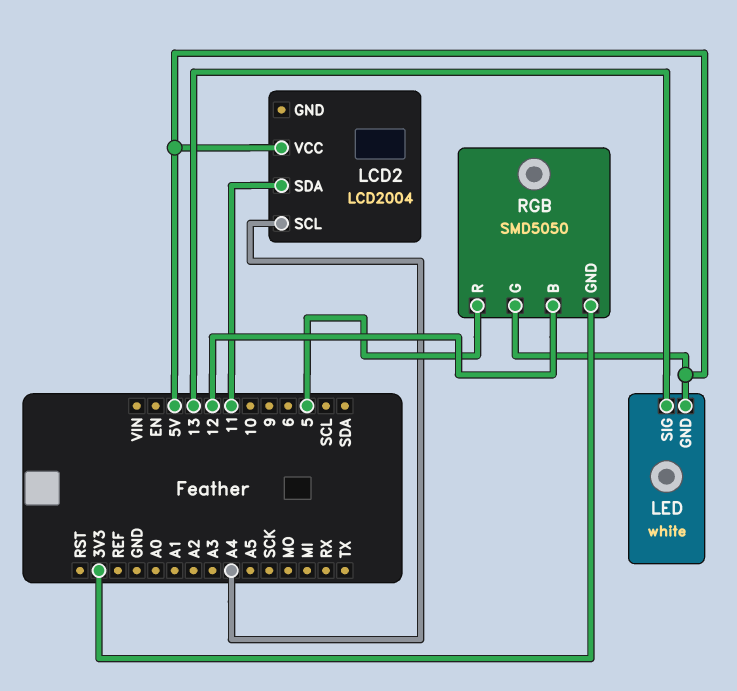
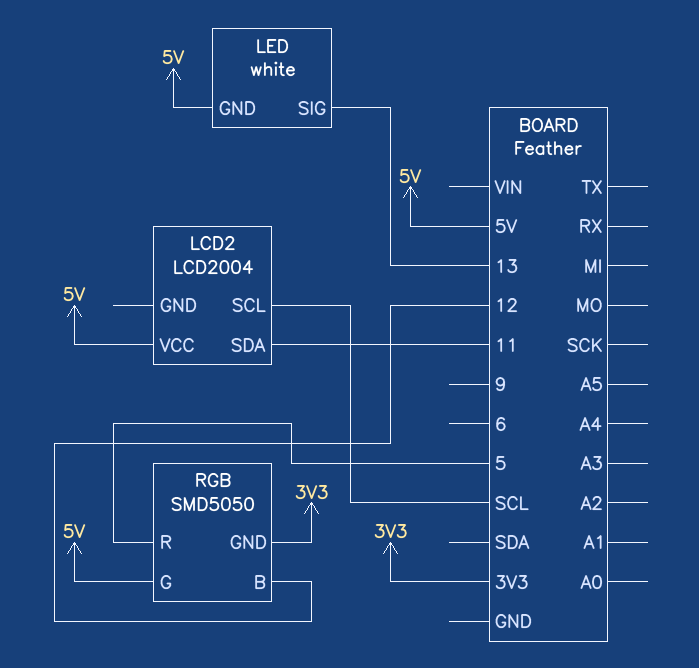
LCD2 pin SCL: A4 -> SCL

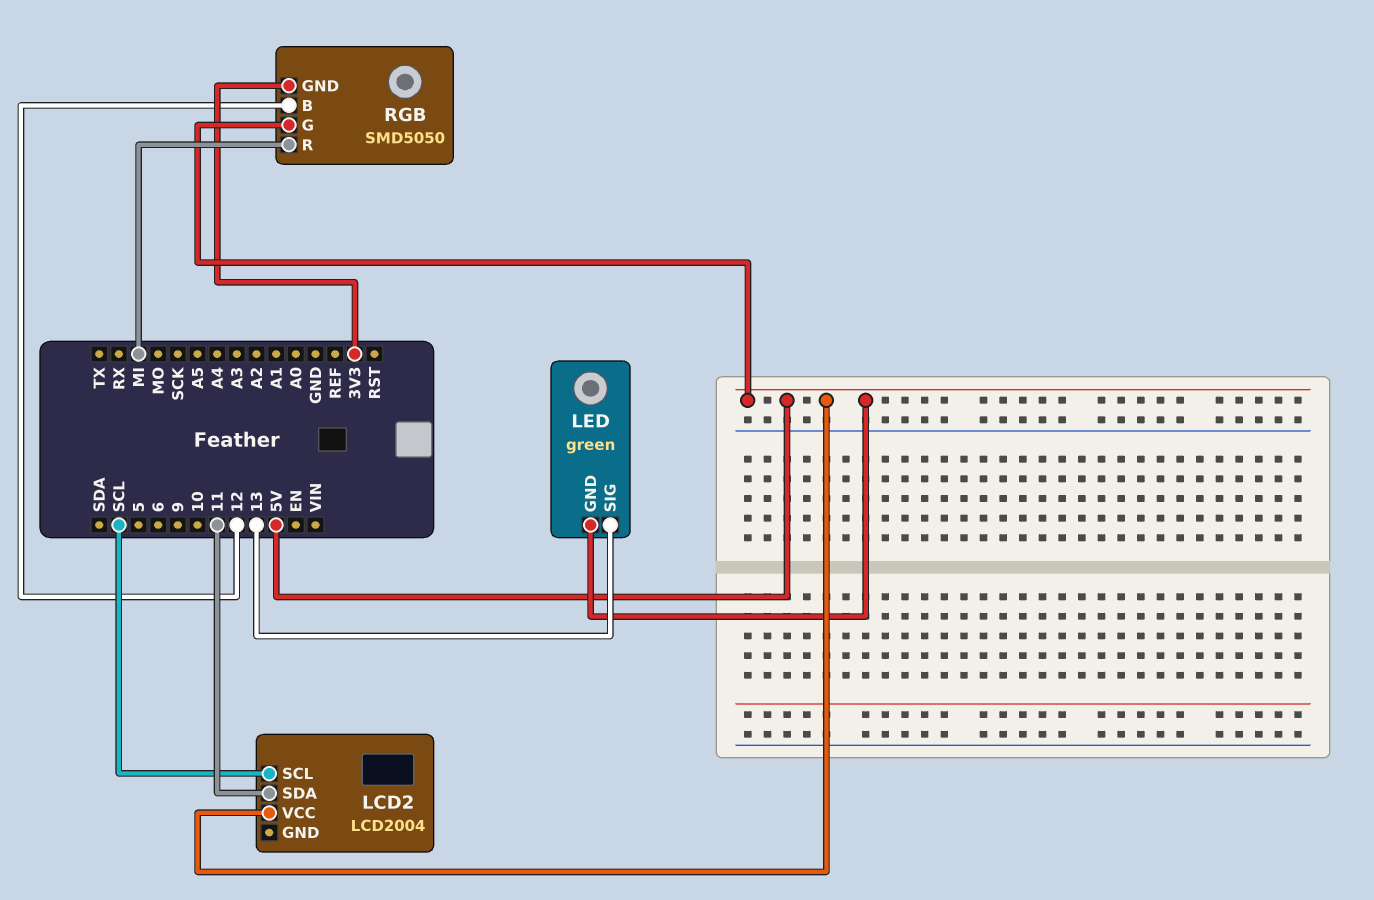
LED: white -> green
RGB pin R: 5 -> MI

